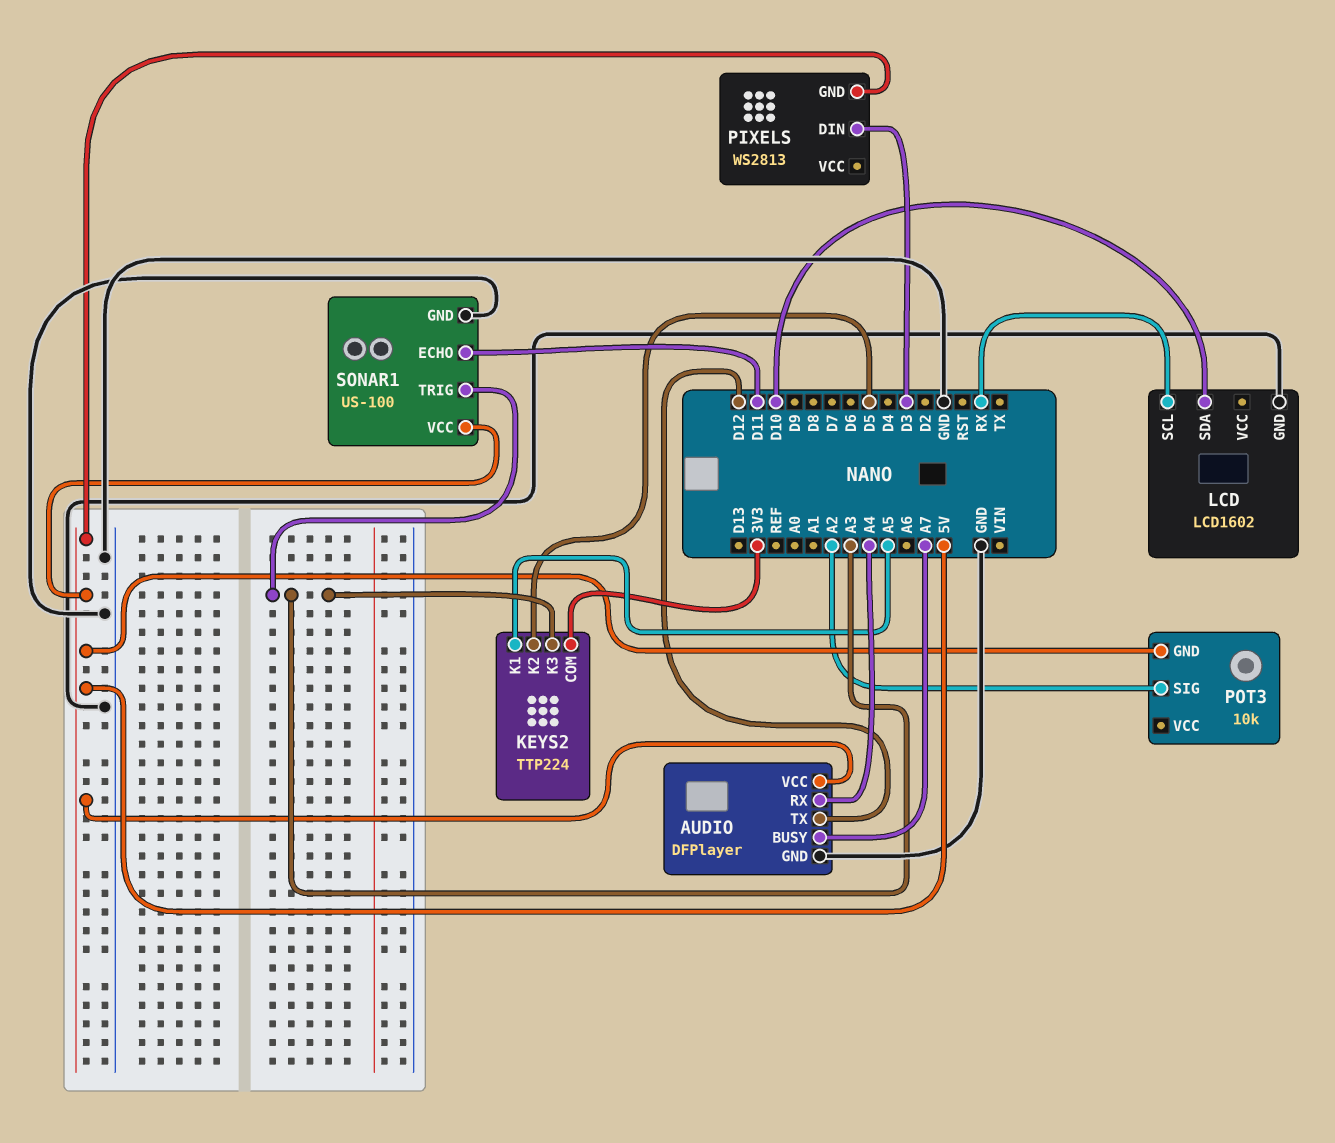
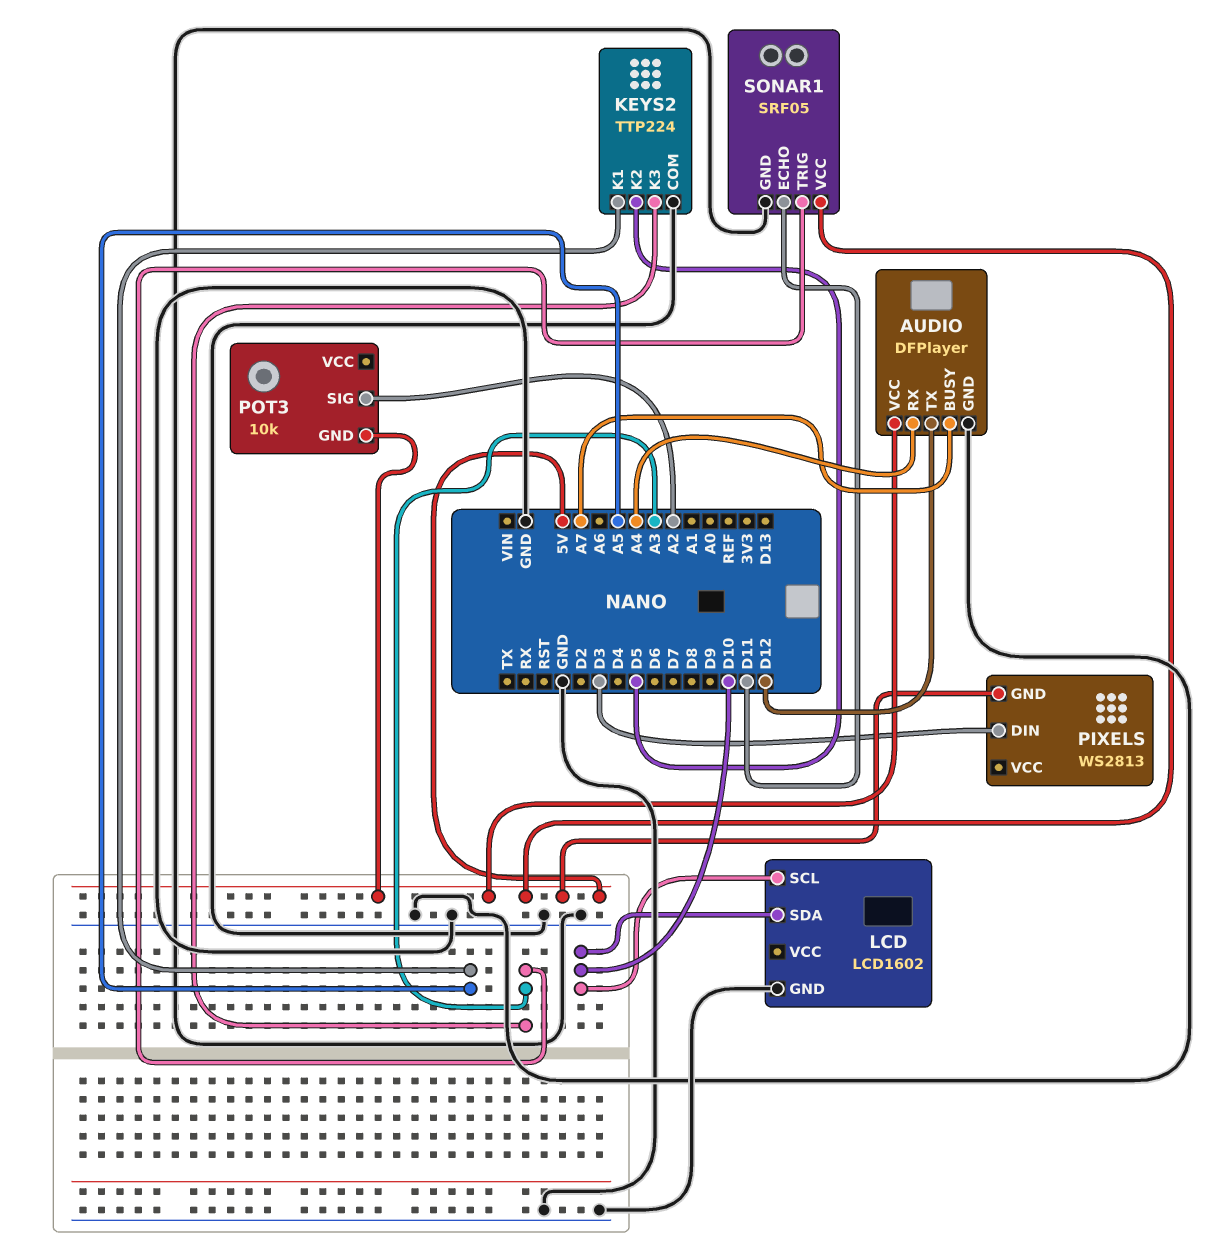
KEYS2 pin COM: 3V3 -> GND
LCD pin SCL: RX -> D10
SONAR1: US-100 -> SRF05

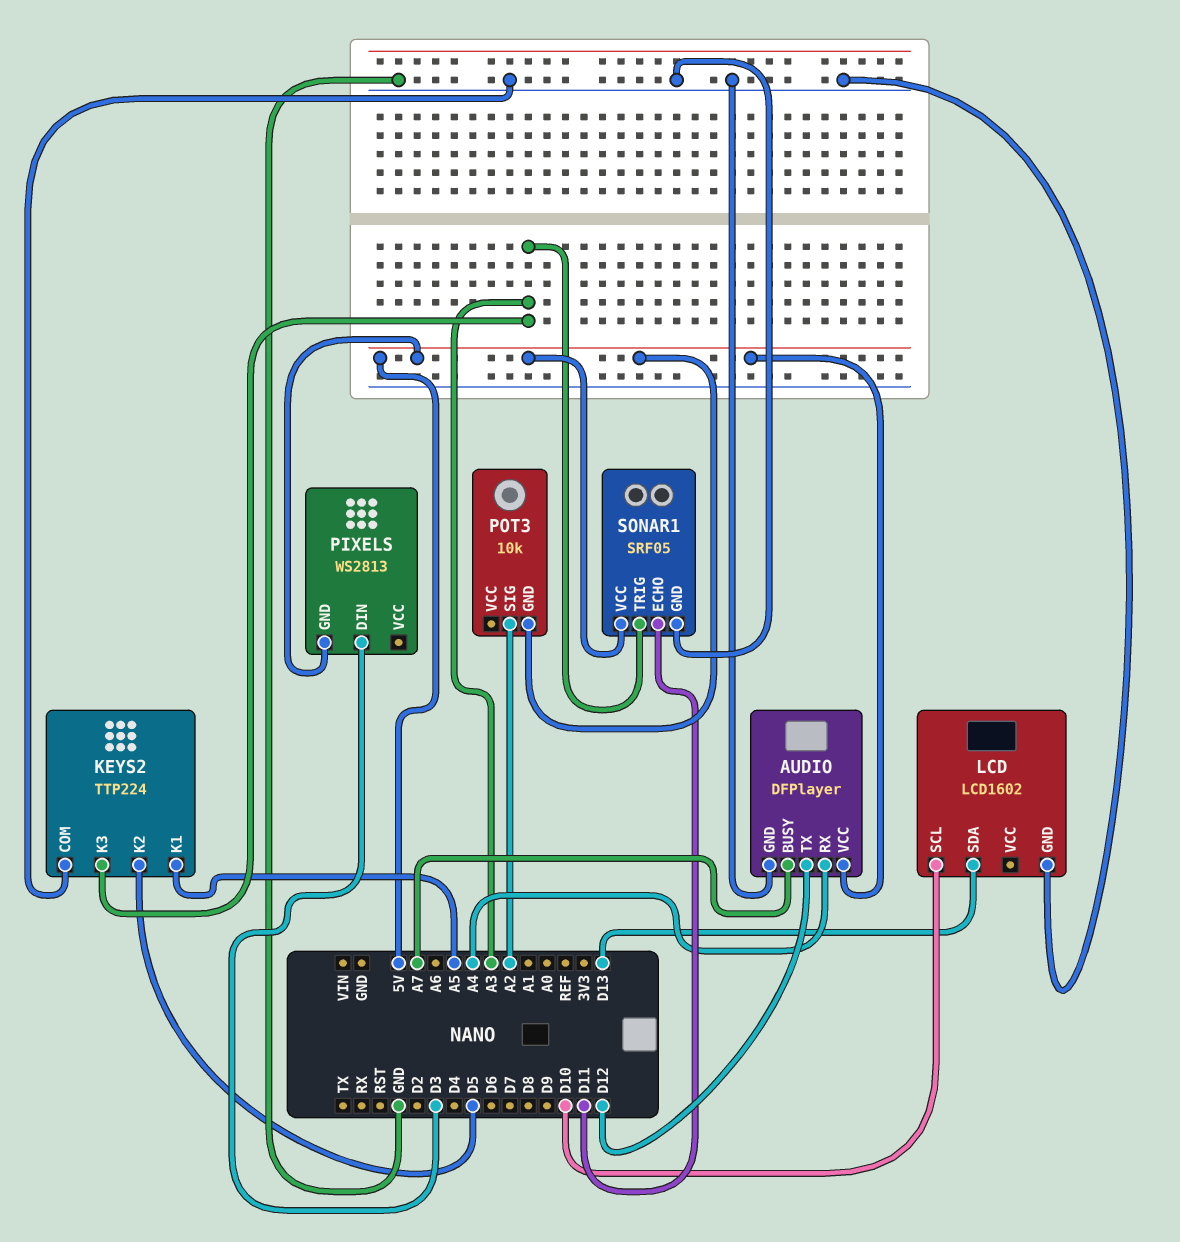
LCD pin SDA: D10 -> D13

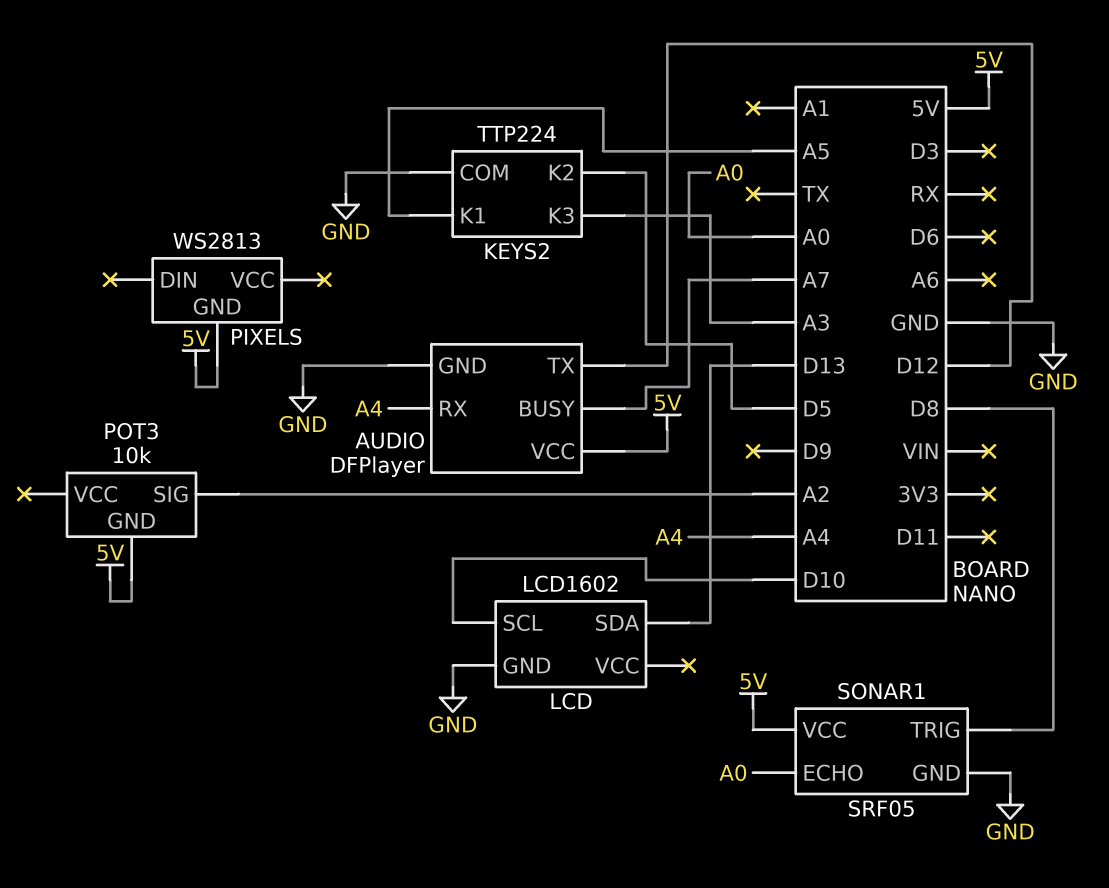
PIXELS pin DIN: D3 -> none
SONAR1 pin ECHO: D11 -> A0
SONAR1 pin TRIG: A3 -> D8

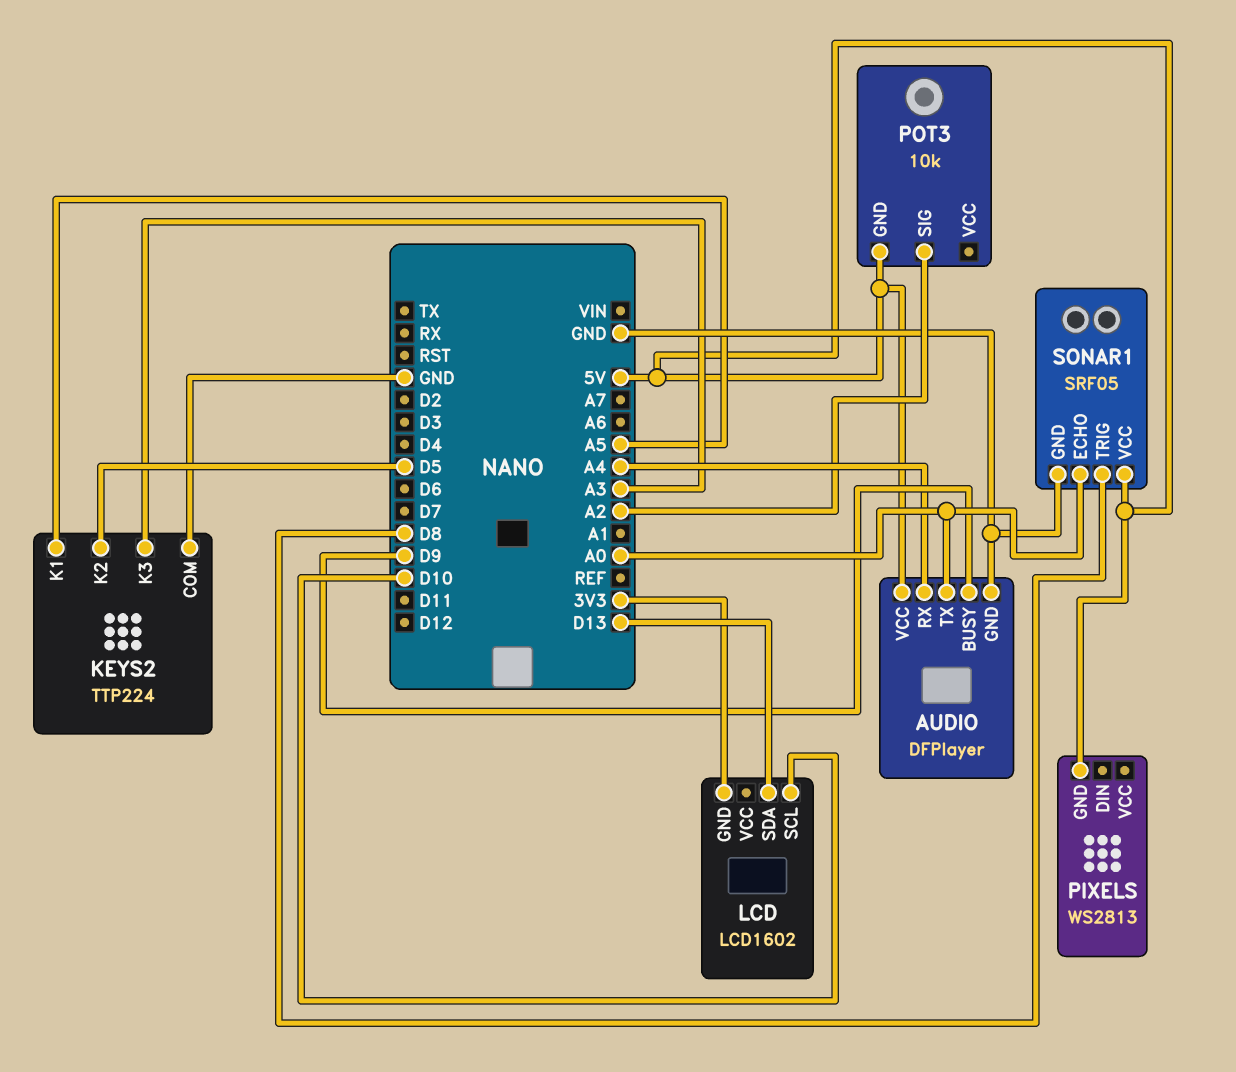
AUDIO pin BUSY: A7 -> D9
AUDIO pin TX: D12 -> A0
LCD pin GND: GND -> 3V3

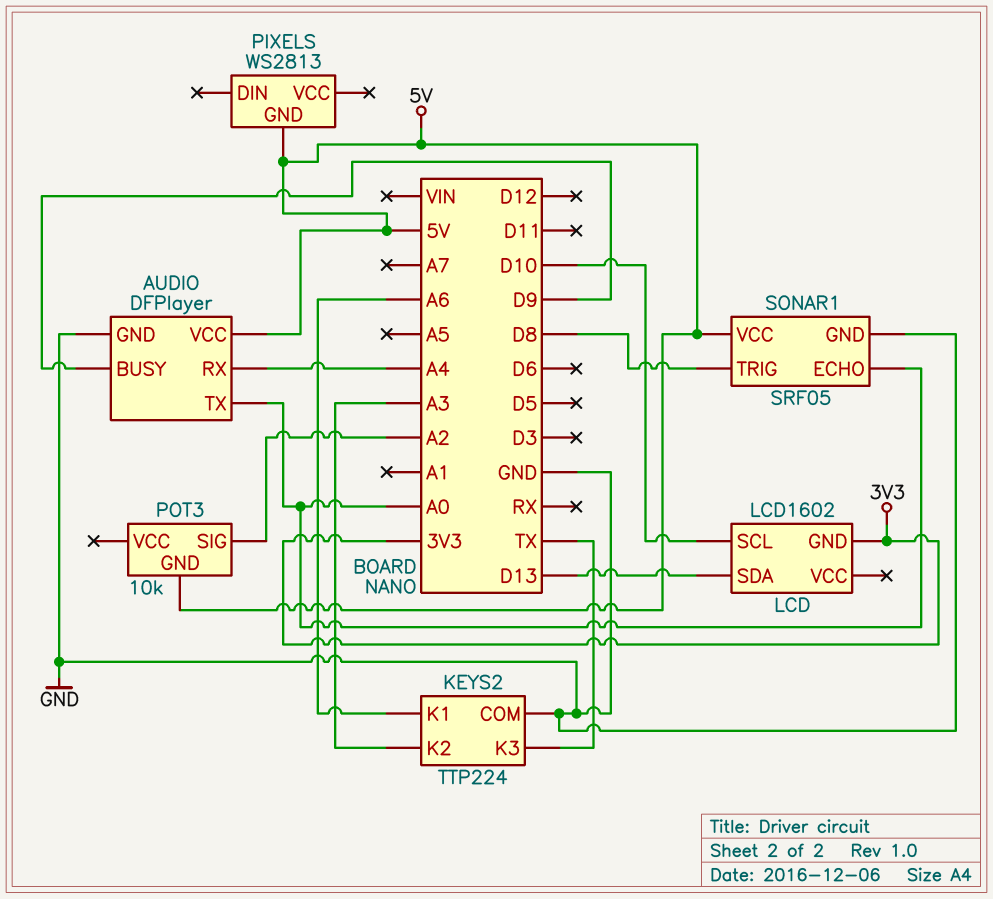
KEYS2 pin K1: A5 -> A6
KEYS2 pin K2: D5 -> A3
KEYS2 pin K3: A3 -> TX

